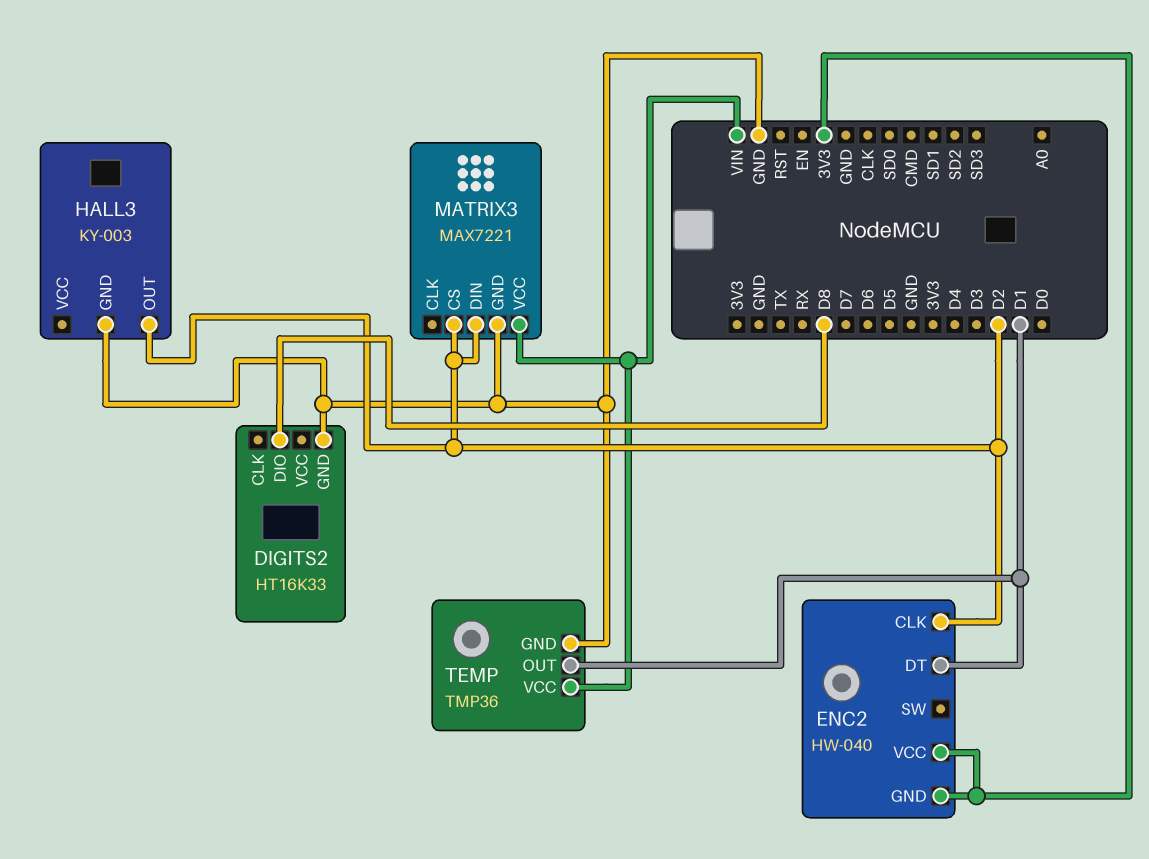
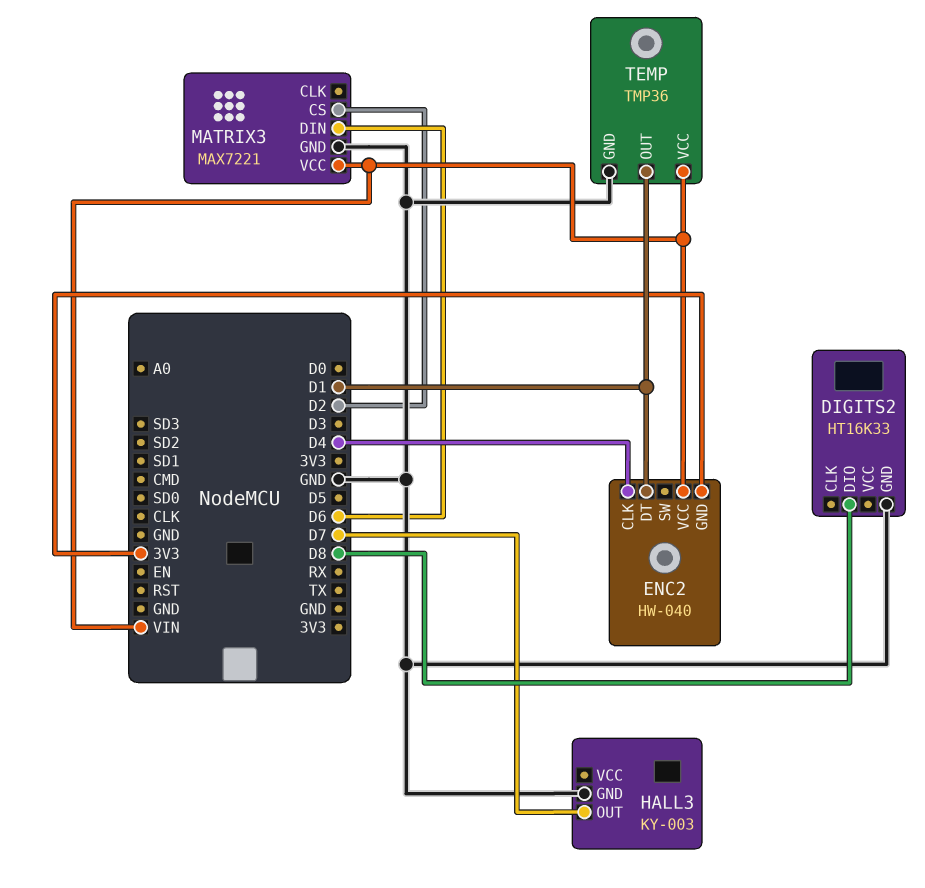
ENC2 pin CLK: D2 -> D4
ENC2 pin VCC: 3V3 -> VIN
HALL3 pin OUT: D2 -> D7
MATRIX3 pin DIN: D2 -> D6

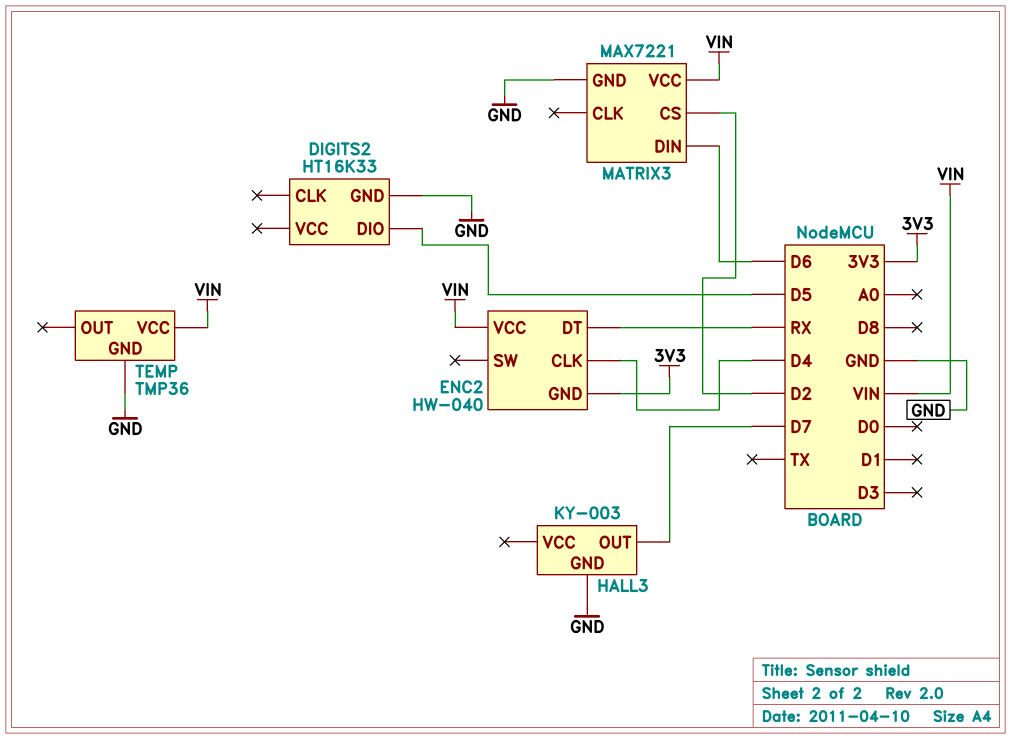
DIGITS2 pin DIO: D8 -> D5
ENC2 pin DT: D1 -> RX
TEMP pin OUT: D1 -> none

